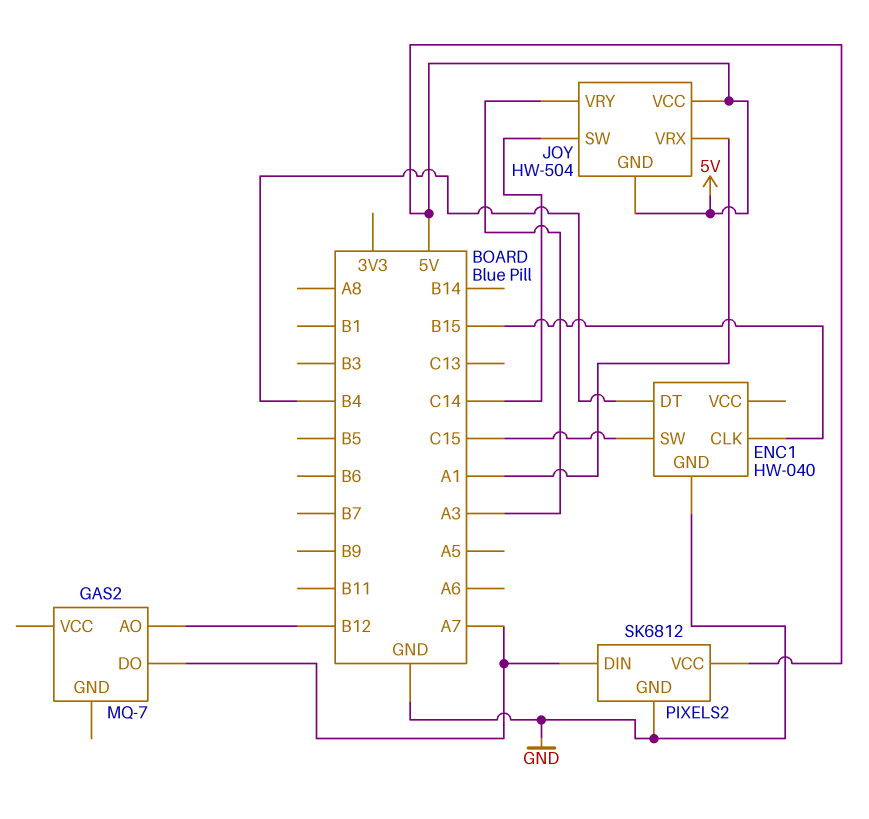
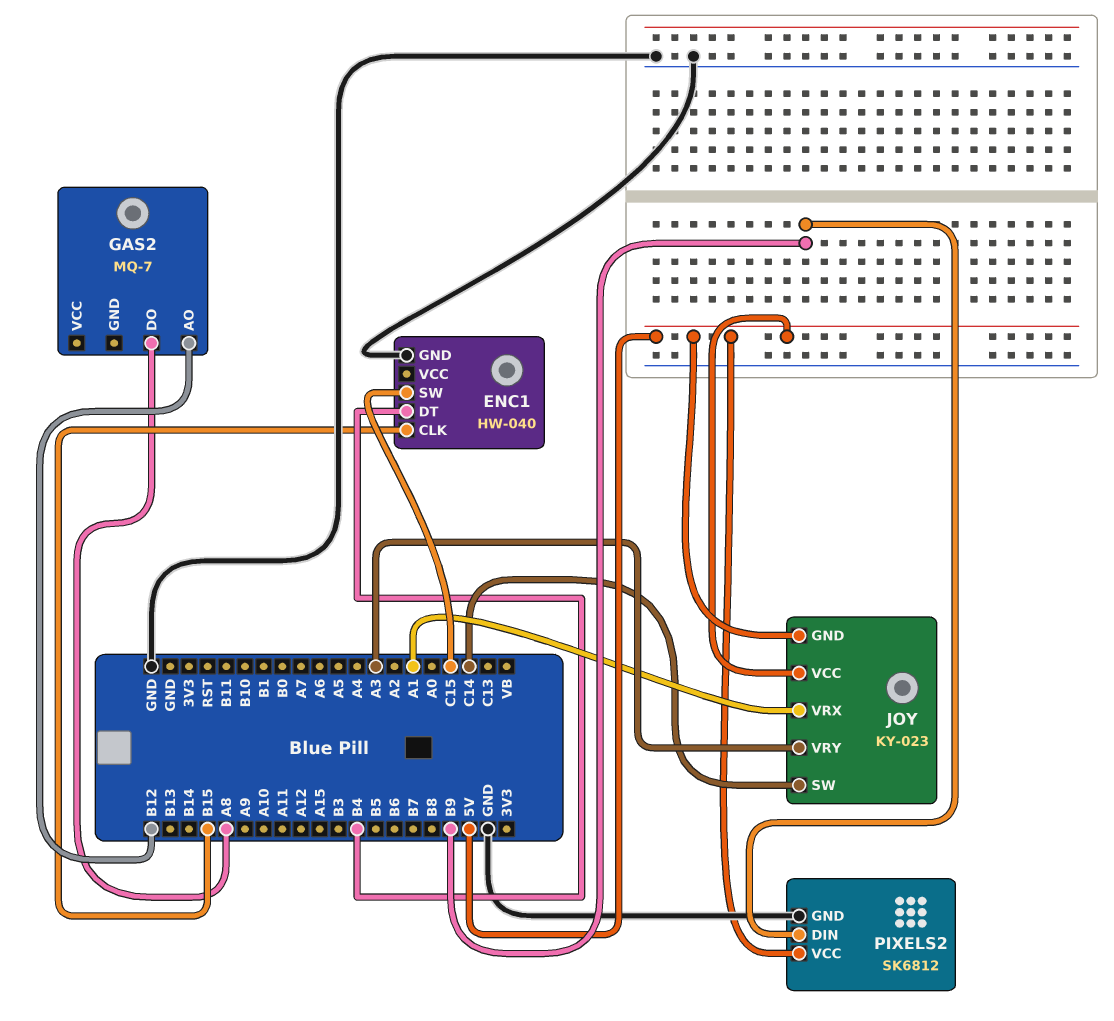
GAS2 pin DO: A7 -> A8
JOY: HW-504 -> KY-023
PIXELS2 pin DIN: A7 -> B9

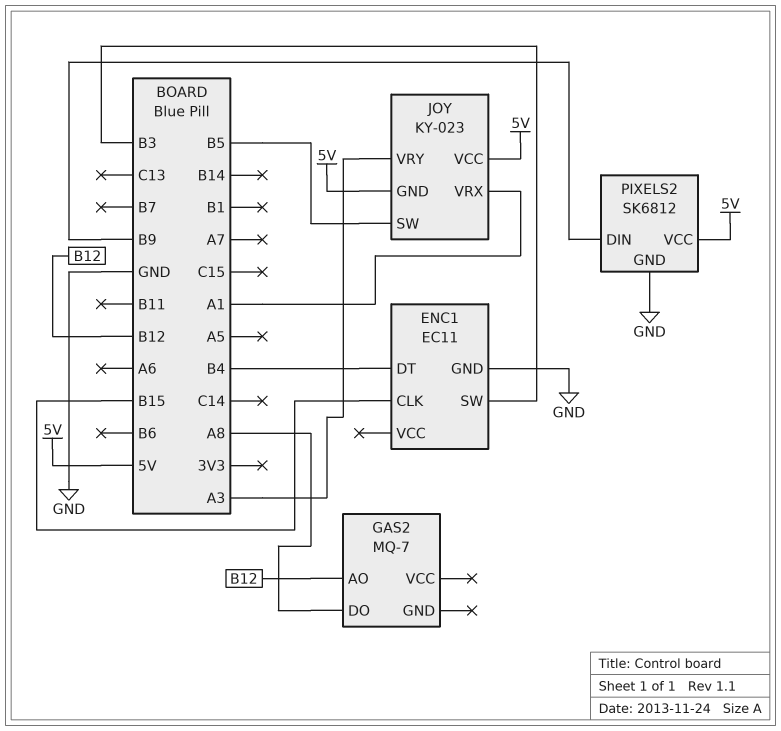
ENC1: HW-040 -> EC11
ENC1 pin SW: C15 -> B3
JOY pin SW: C14 -> B5

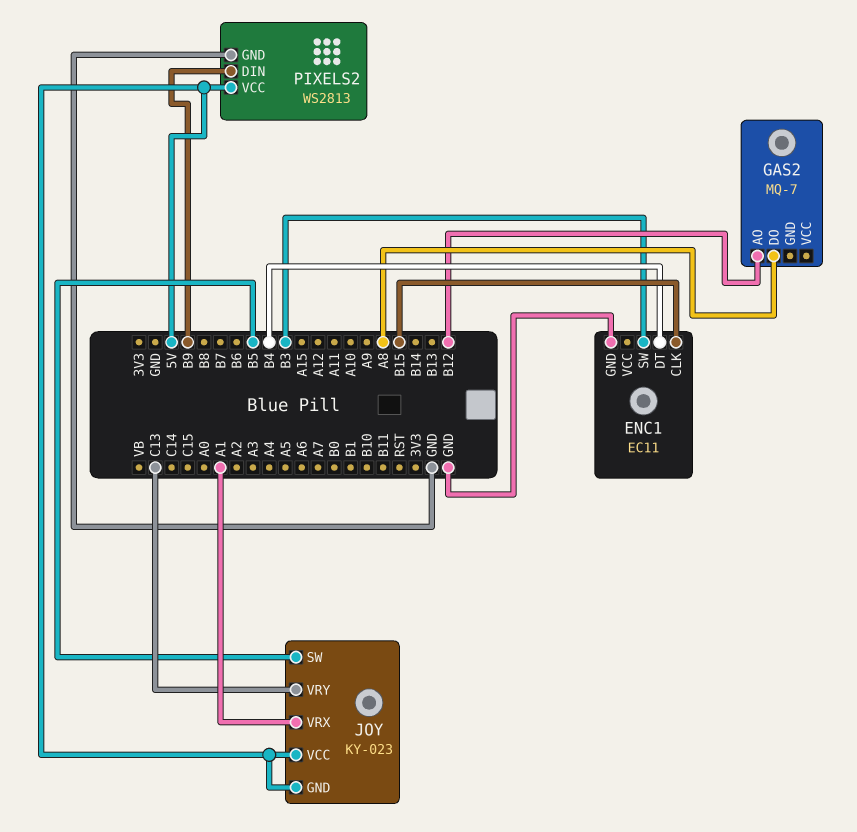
JOY pin VRY: A3 -> C13
PIXELS2: SK6812 -> WS2813

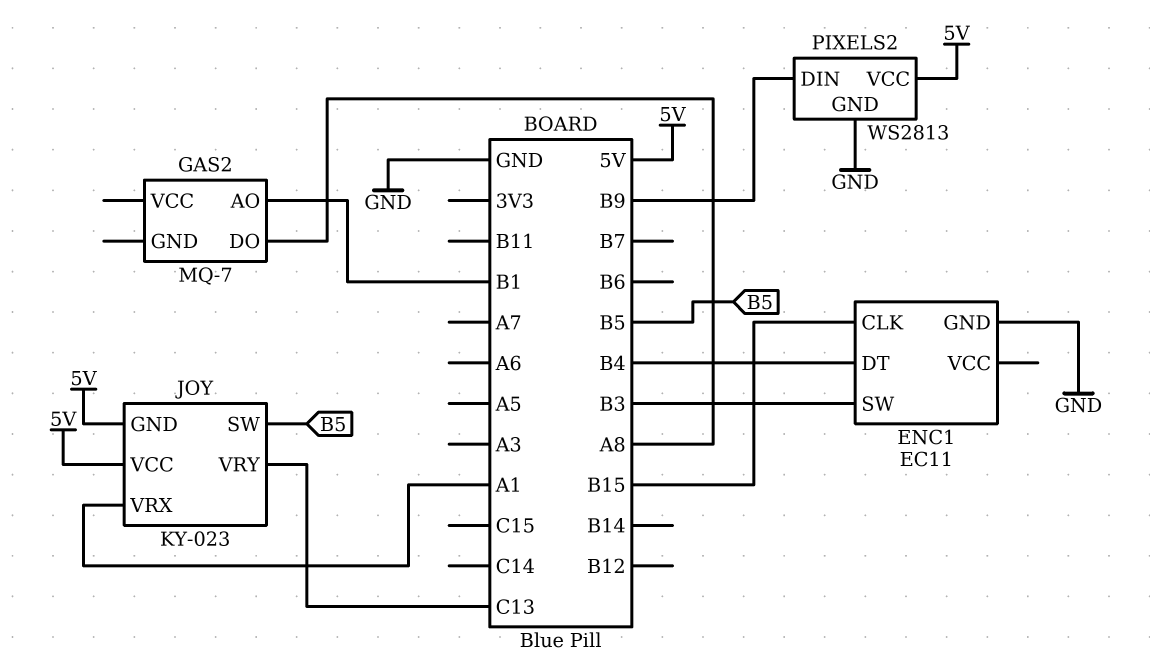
GAS2 pin AO: B12 -> B1

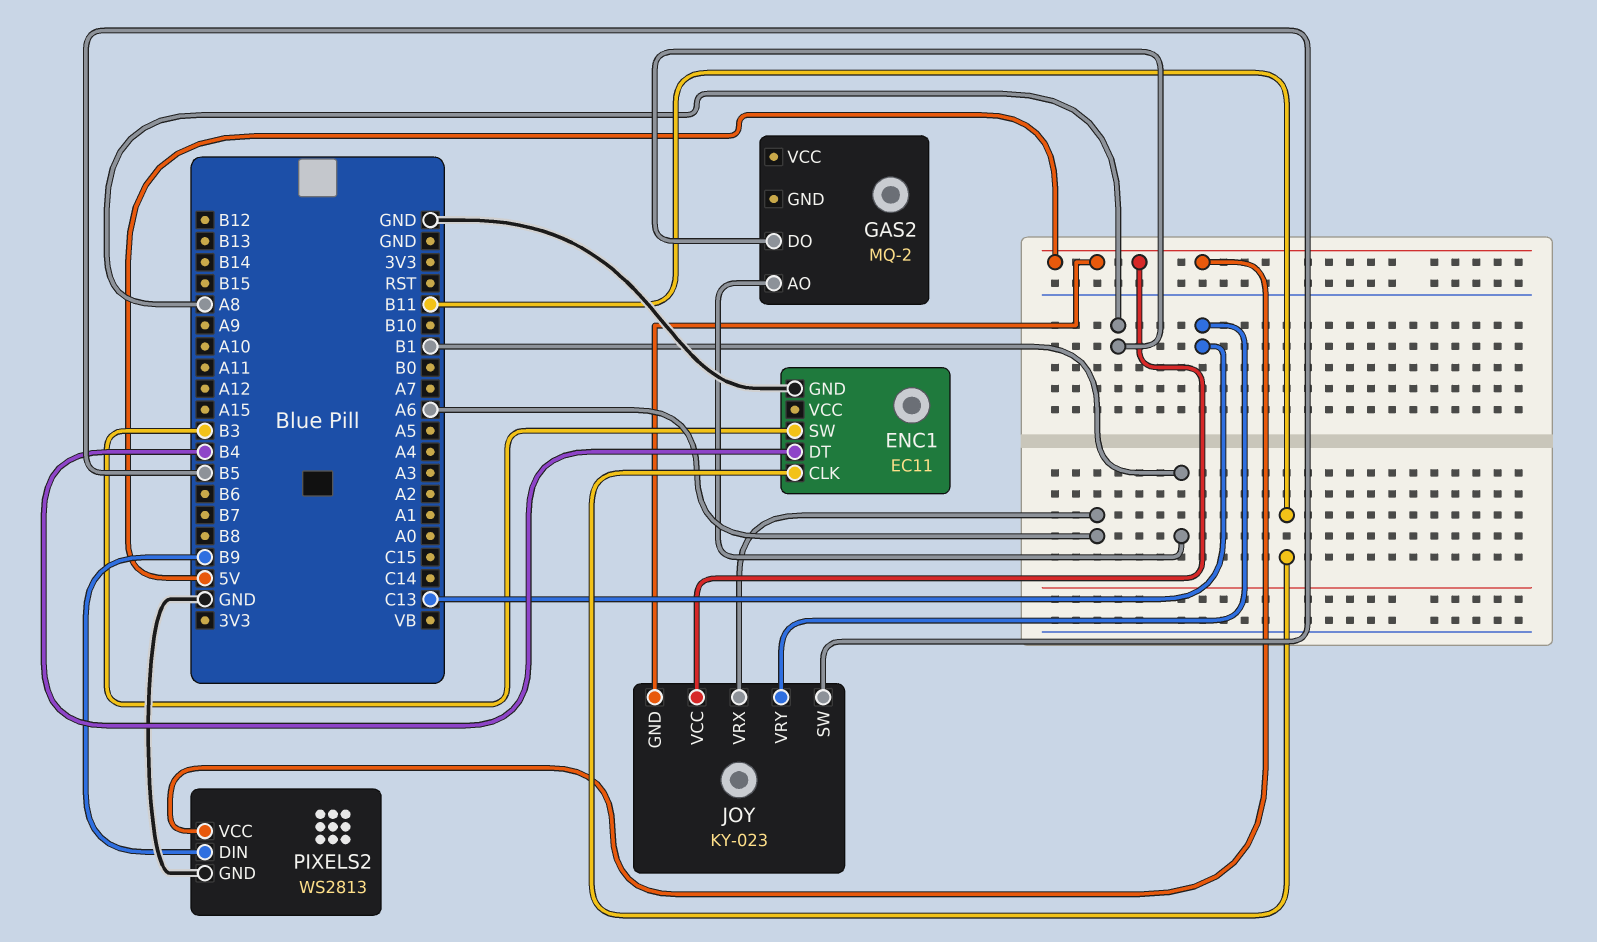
ENC1 pin CLK: B15 -> B11
GAS2: MQ-7 -> MQ-2
JOY pin VRX: A1 -> A6

